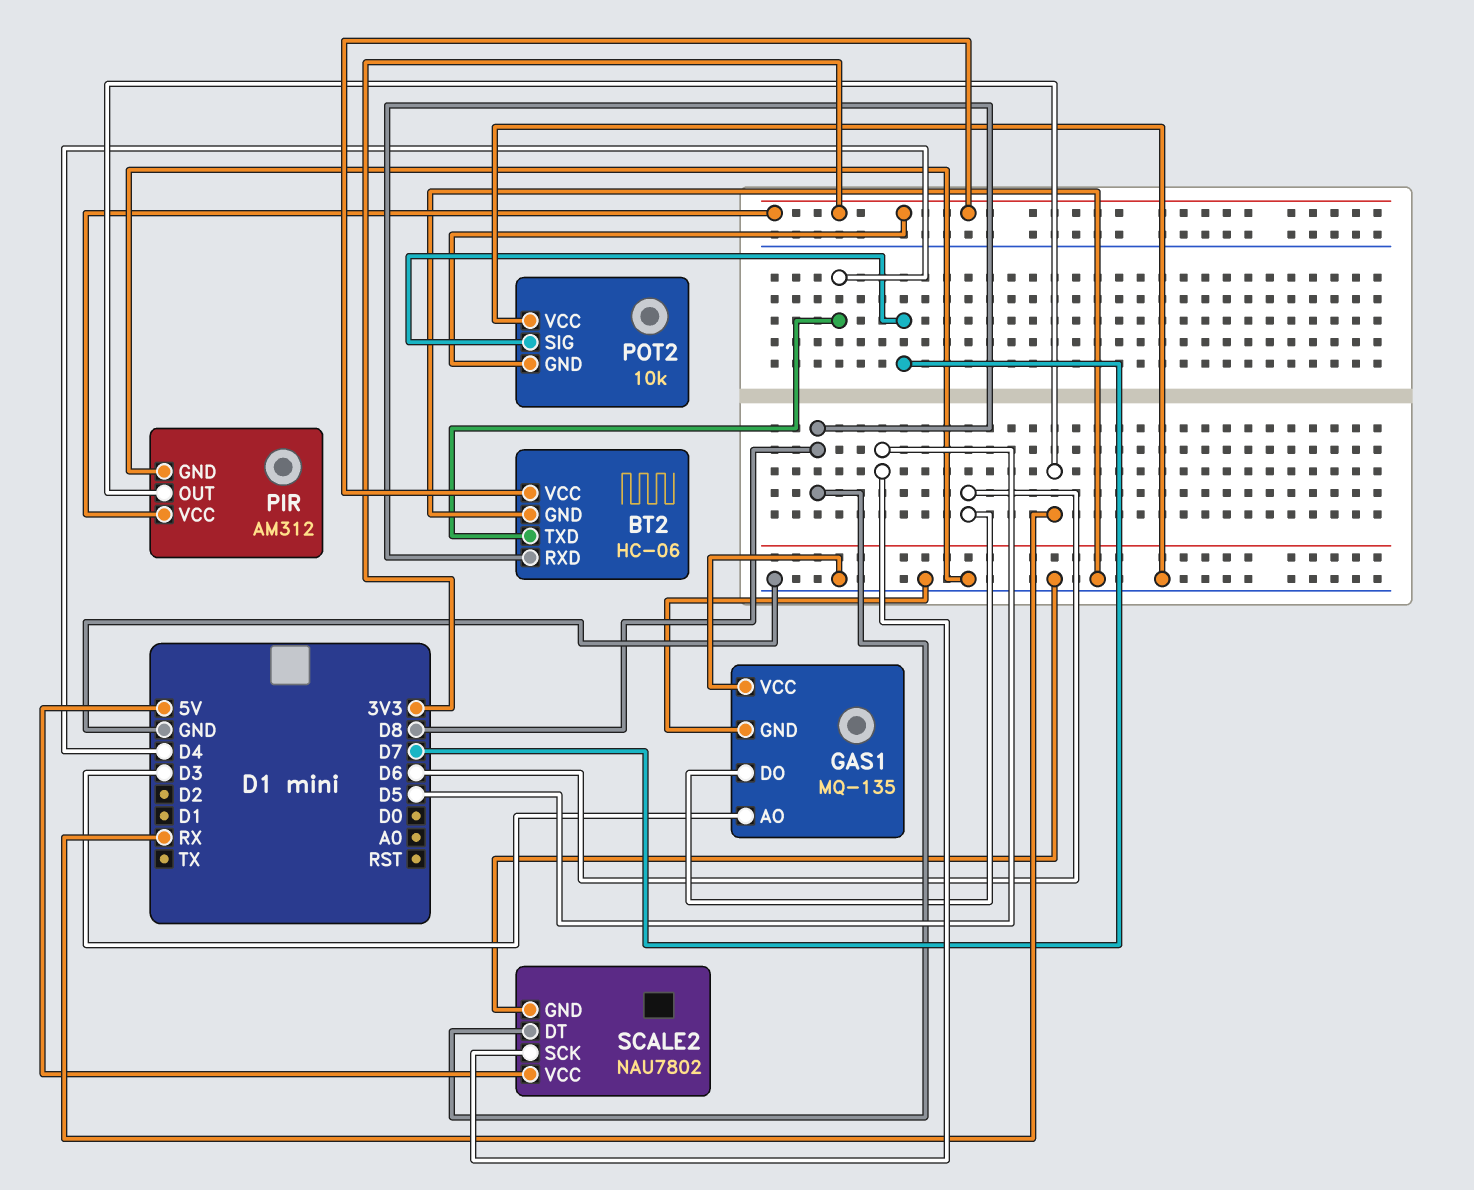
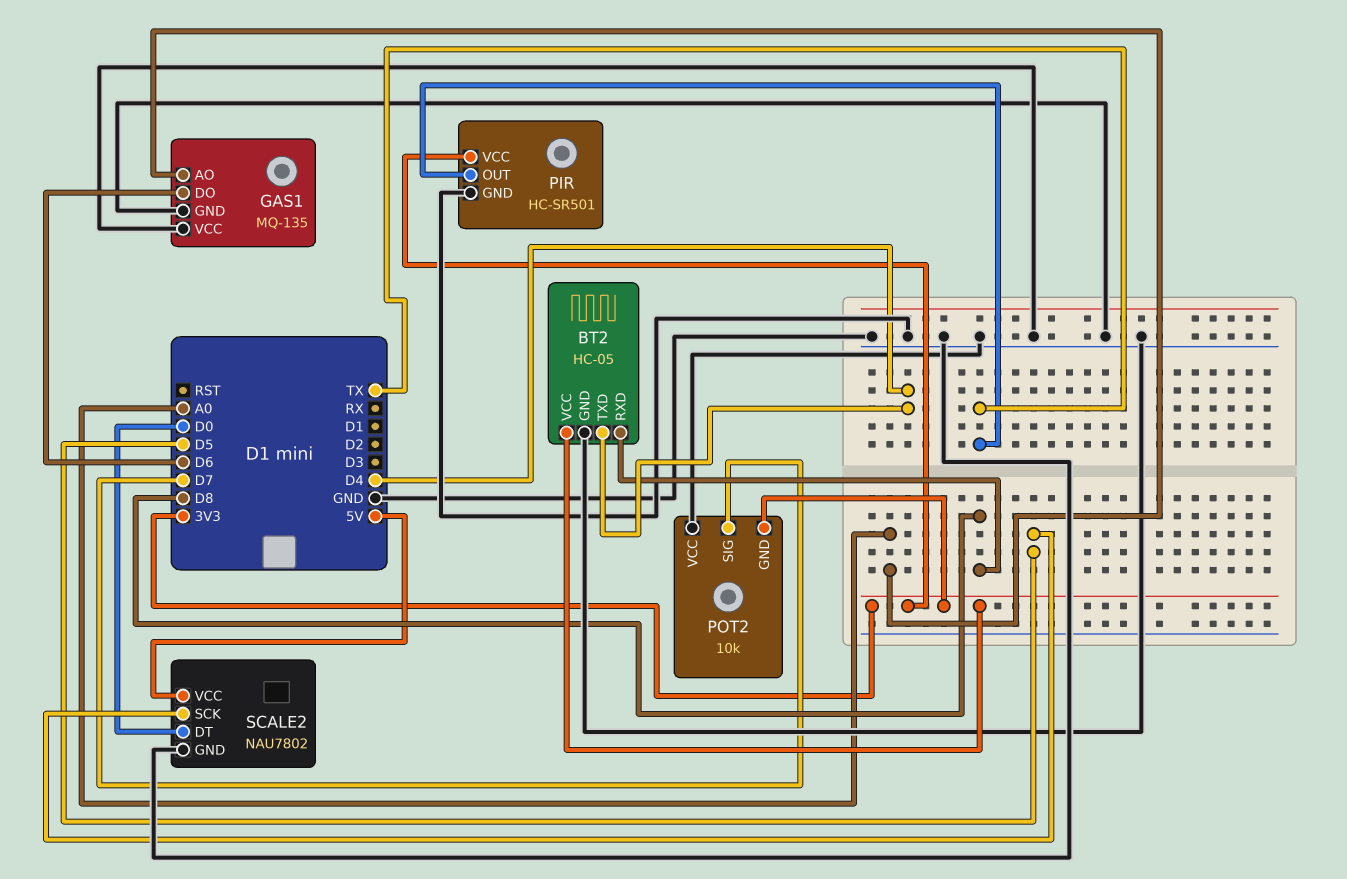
BT2: HC-06 -> HC-05
GAS1 pin AO: D3 -> A0
PIR: AM312 -> HC-SR501
PIR pin OUT: RX -> TX
SCALE2 pin DT: D8 -> D0

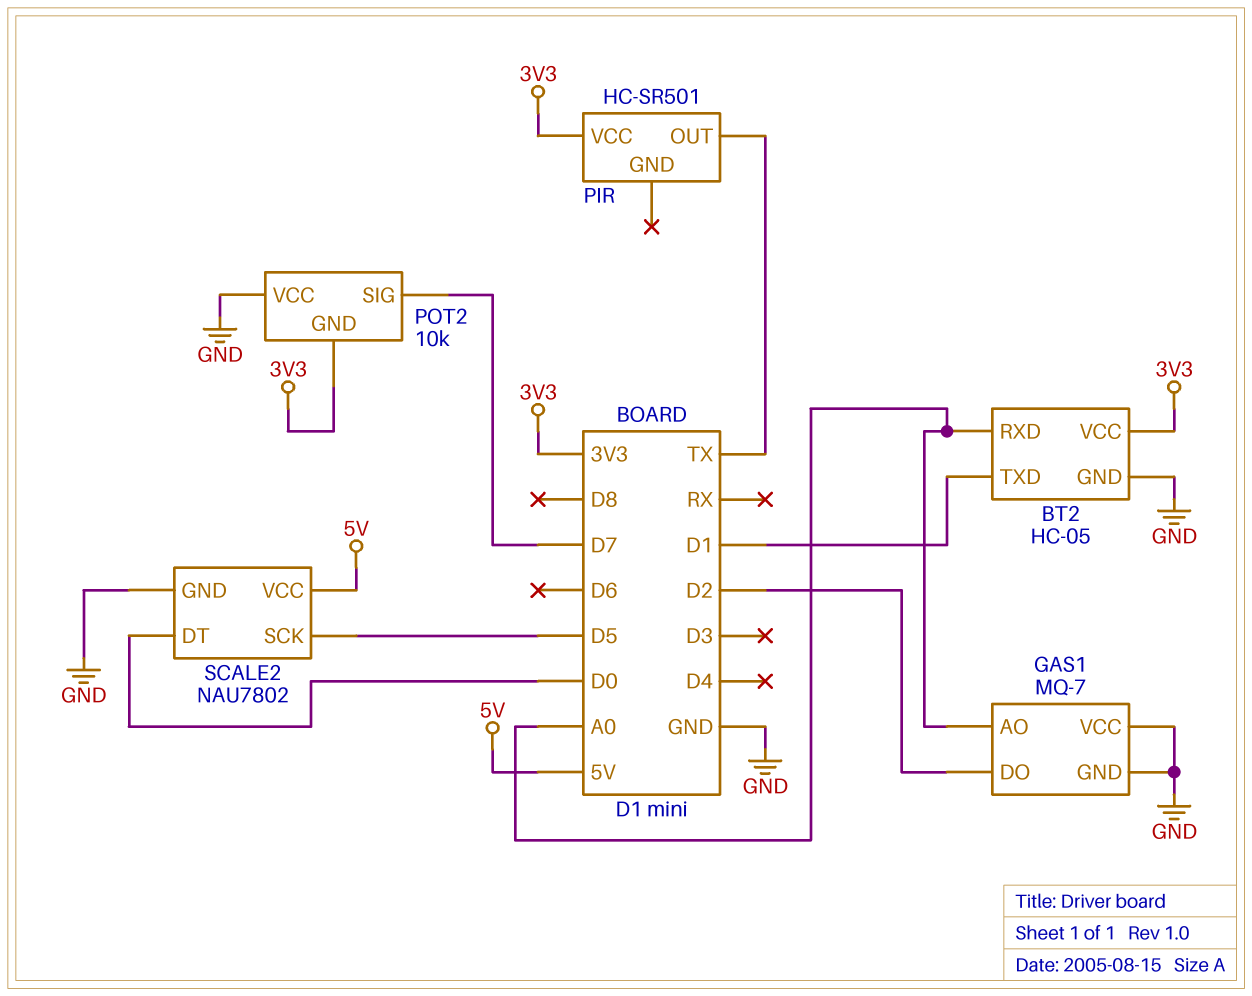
BT2 pin RXD: D8 -> A0
BT2 pin TXD: D4 -> D1
GAS1: MQ-135 -> MQ-7
GAS1 pin DO: D6 -> D2
PIR pin GND: GND -> none

